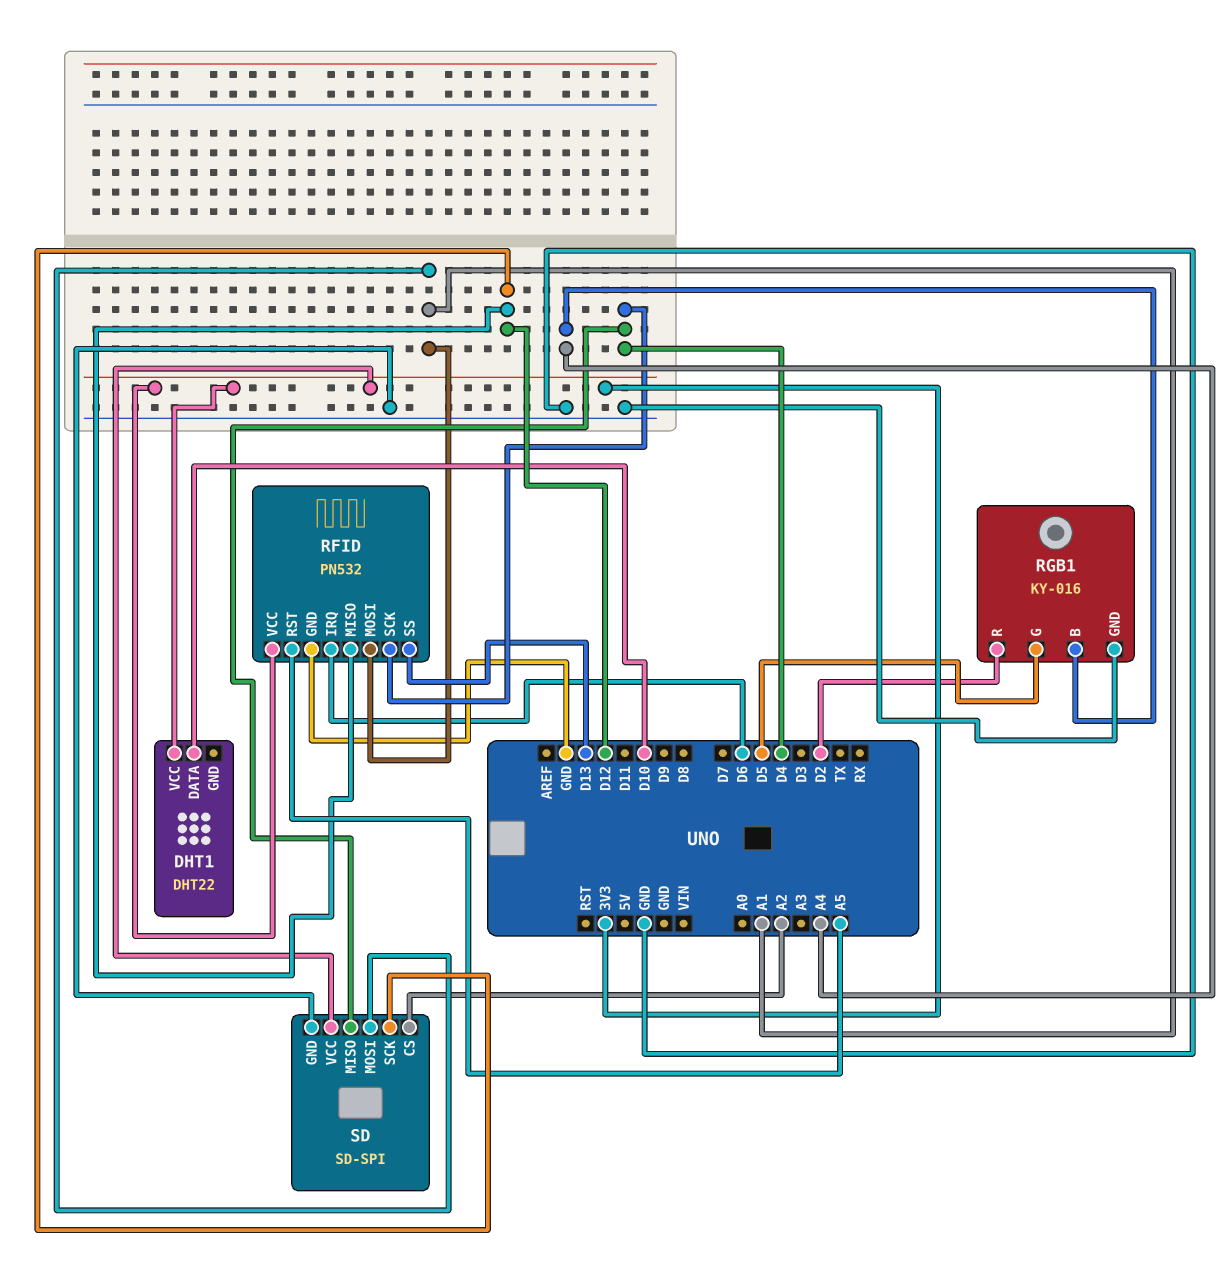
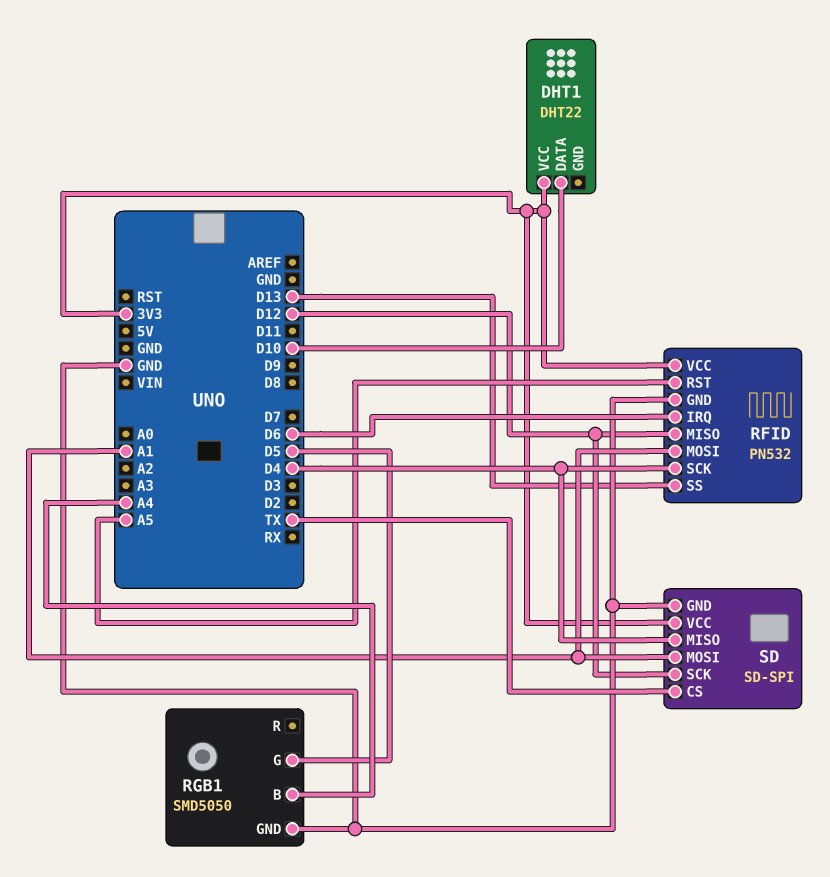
RGB1: KY-016 -> SMD5050
RGB1 pin R: D2 -> none
SD pin CS: A2 -> TX

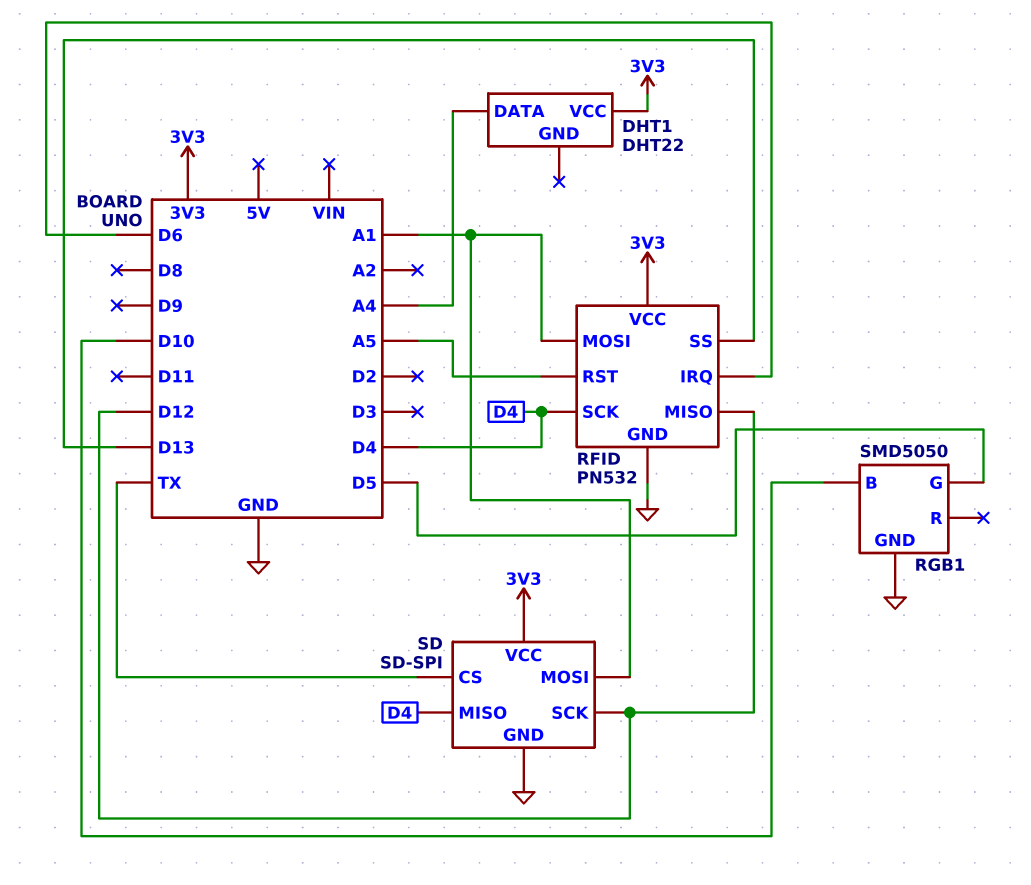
DHT1 pin DATA: D10 -> A4
RGB1 pin B: A4 -> D10

